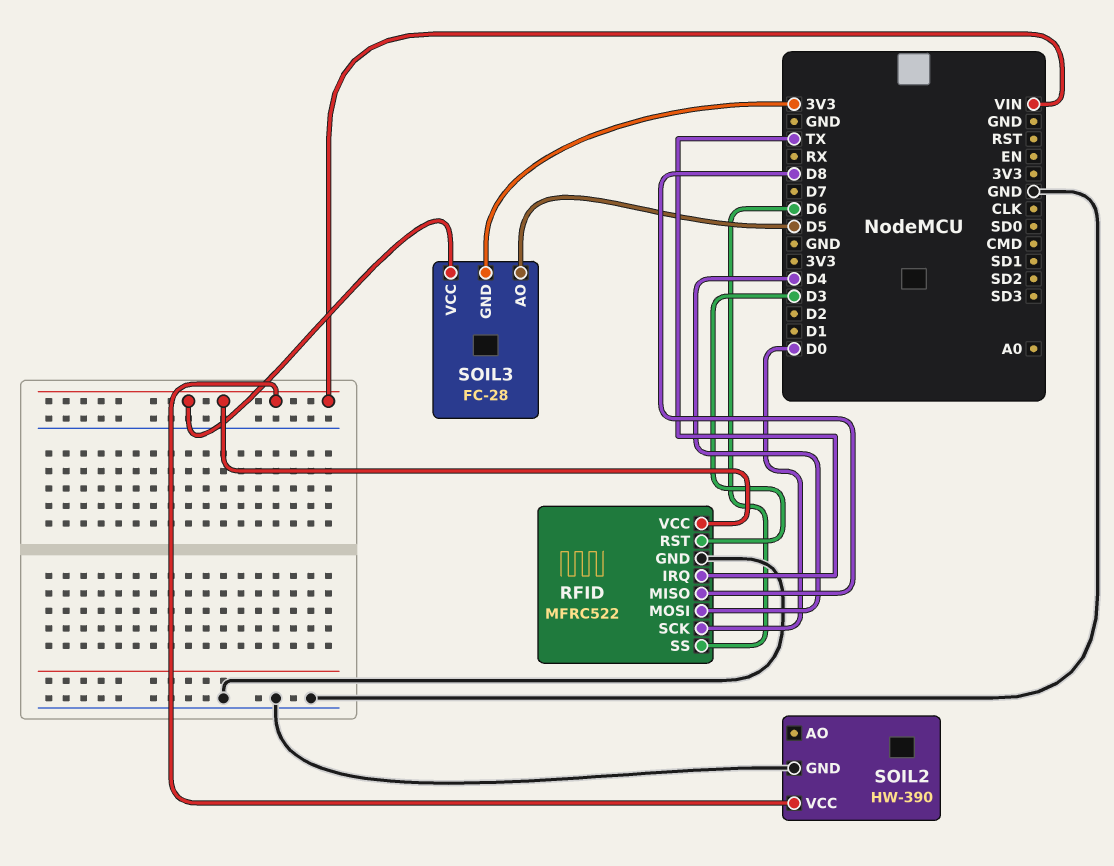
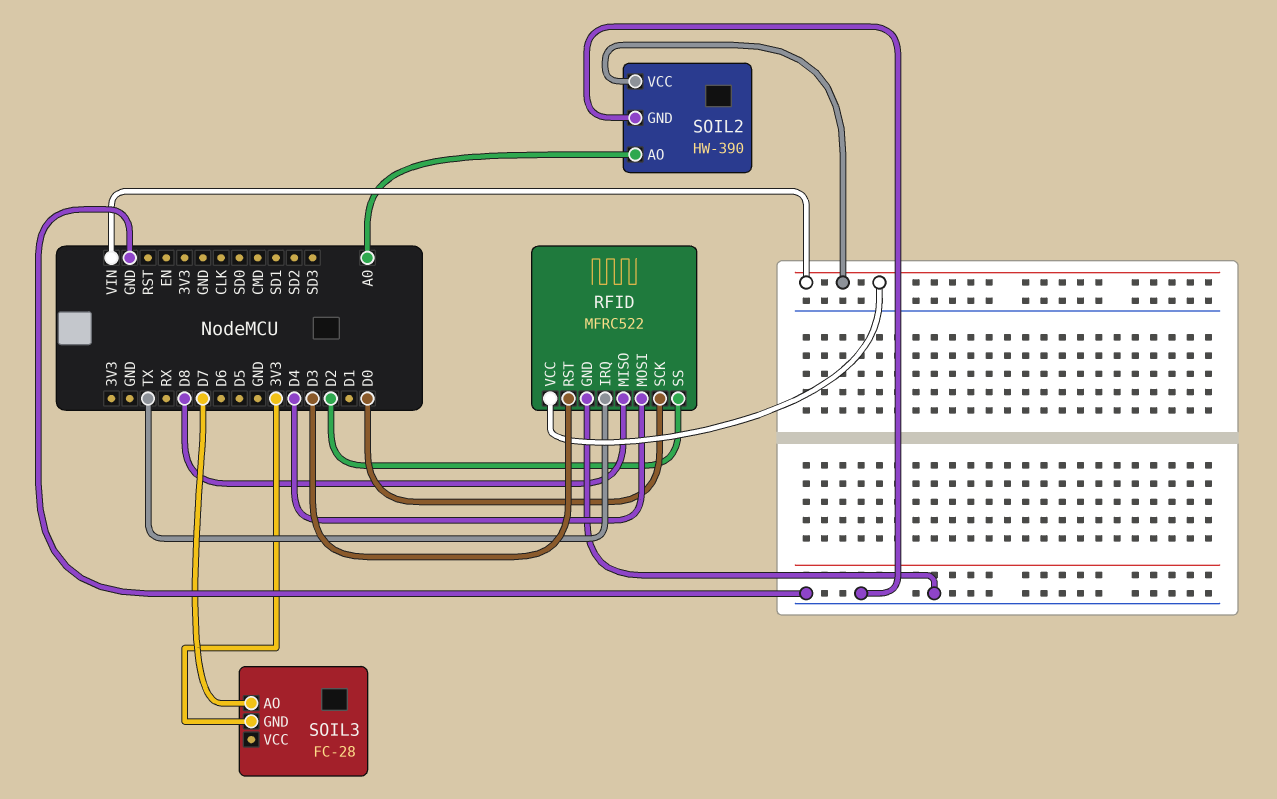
RFID pin SS: D6 -> D2
SOIL2 pin AO: none -> A0
SOIL3 pin AO: D5 -> D7
SOIL3 pin VCC: VIN -> none

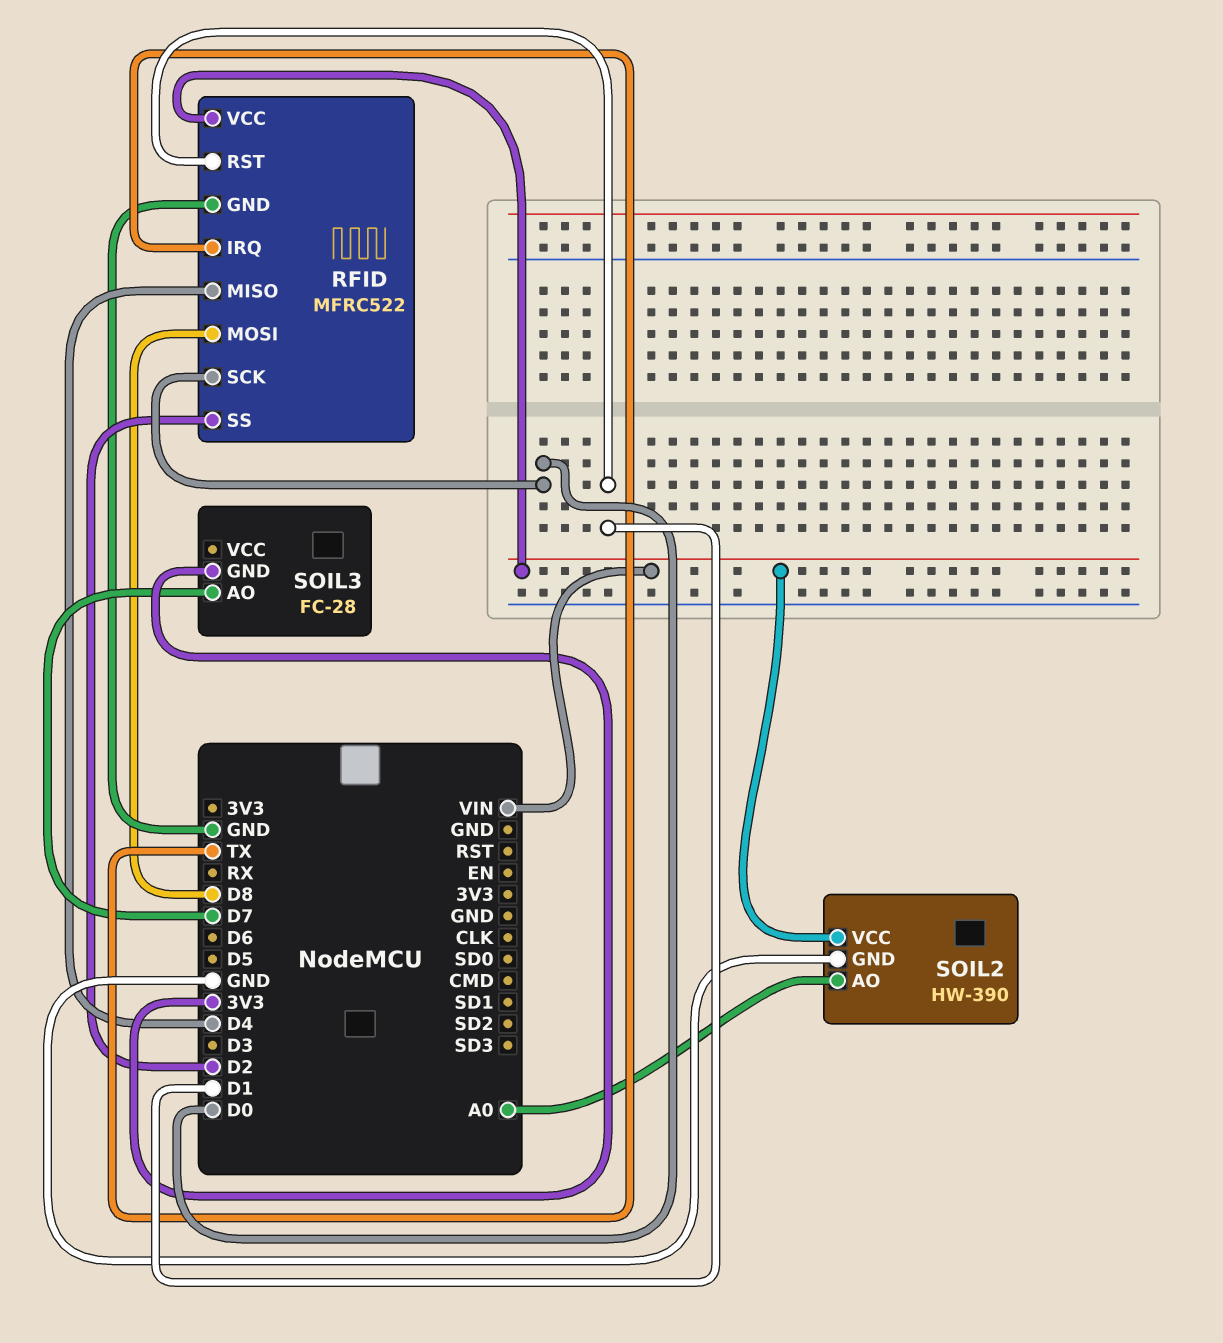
RFID pin MISO: D8 -> D4
RFID pin MOSI: D4 -> D8
RFID pin RST: D3 -> D1

